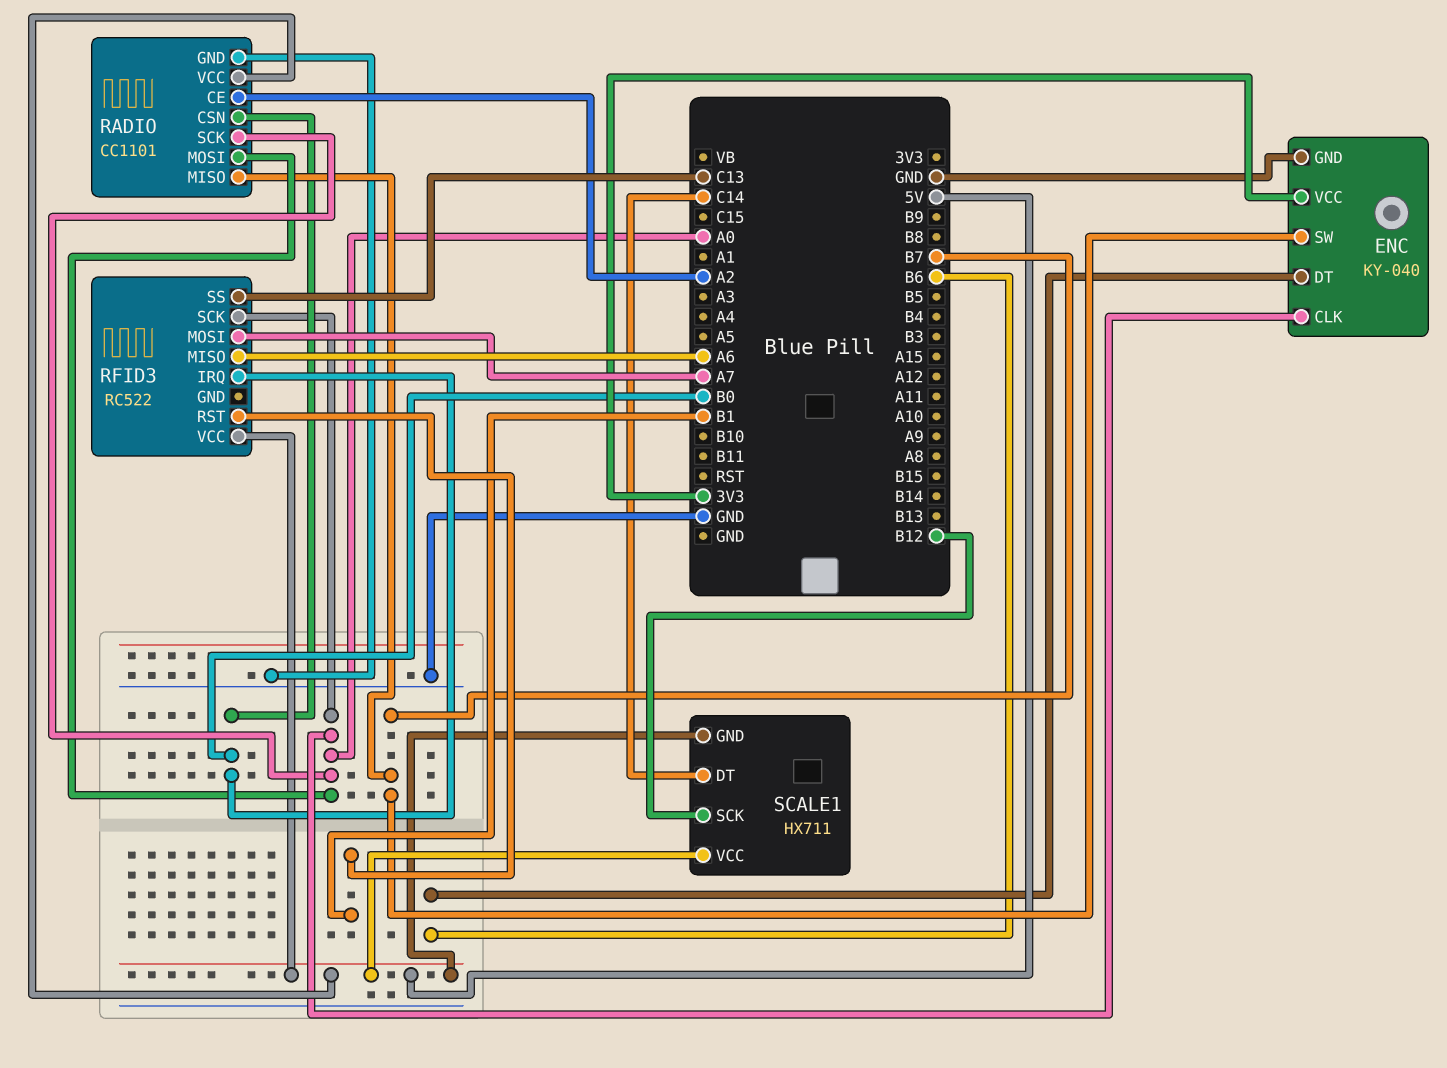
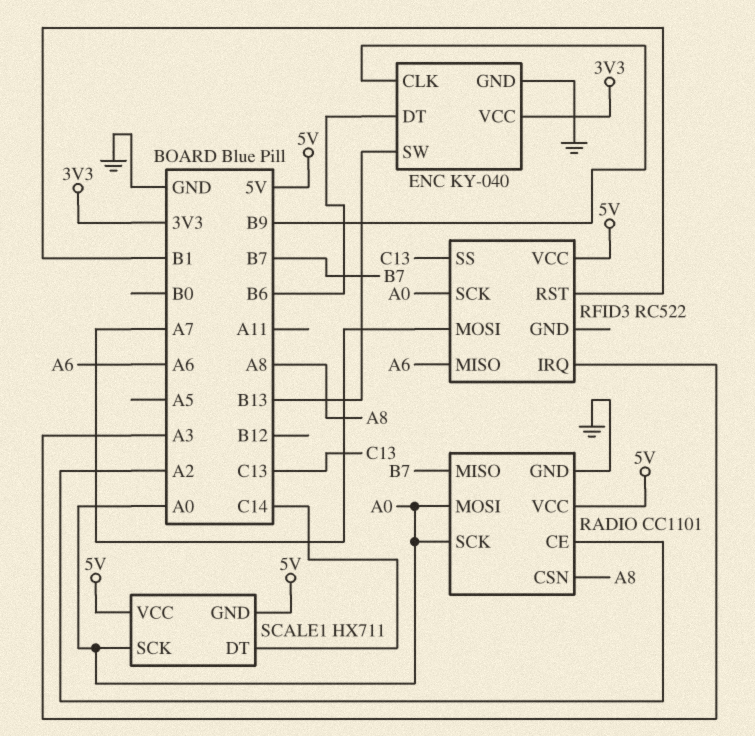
ENC pin CLK: A0 -> B9
ENC pin SW: B7 -> B13
RADIO pin CSN: B0 -> A8
RFID3 pin IRQ: B0 -> A3
SCALE1 pin SCK: B12 -> A0

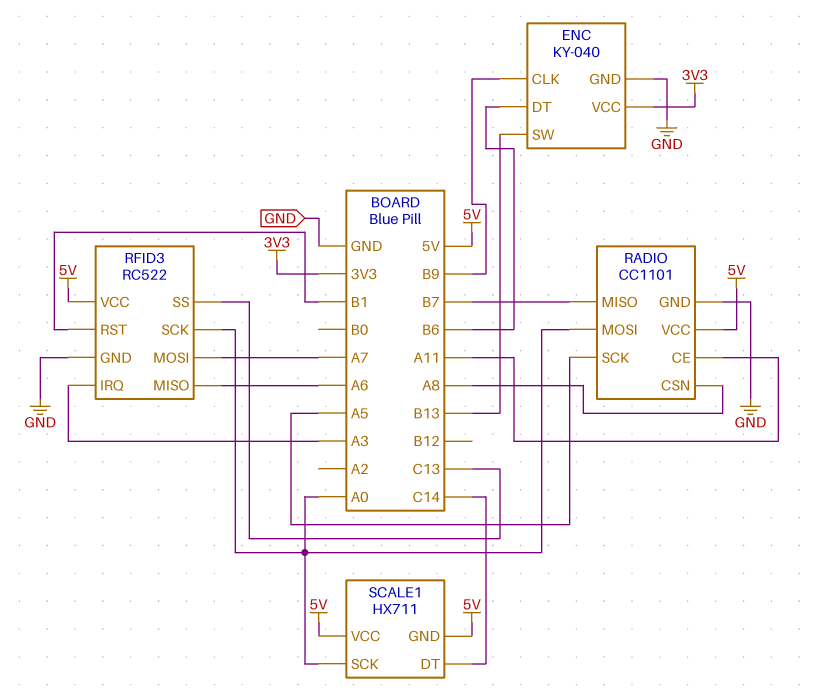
RADIO pin CE: A2 -> A11
RADIO pin SCK: A0 -> A5
RFID3 pin GND: none -> GND

